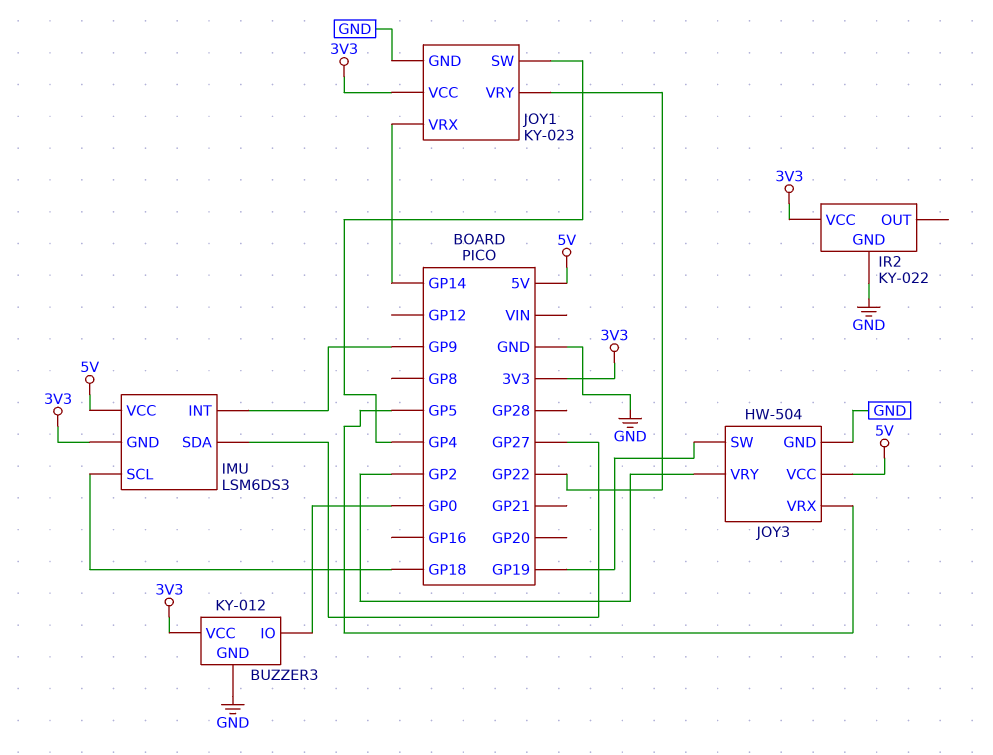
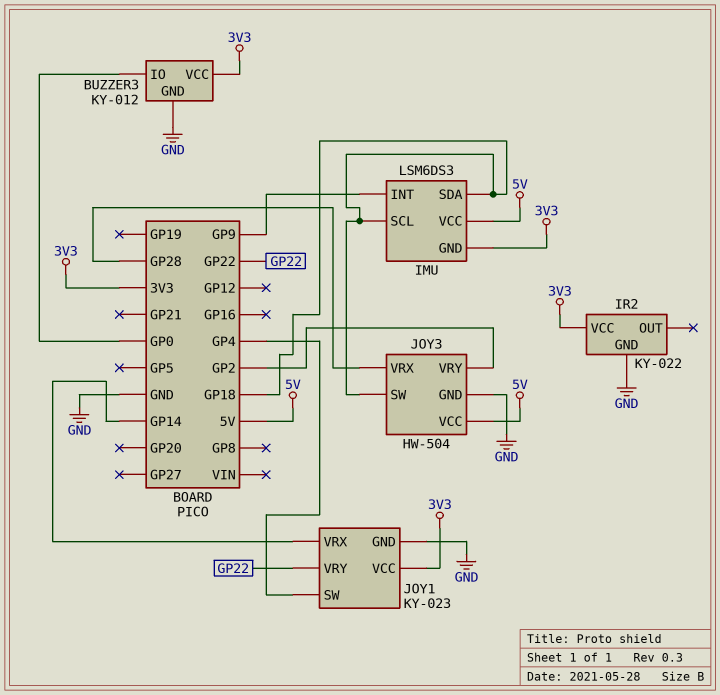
IMU pin SDA: GP27 -> GP18
JOY3 pin SW: GP19 -> GP18
JOY3 pin VRX: GP5 -> GP28

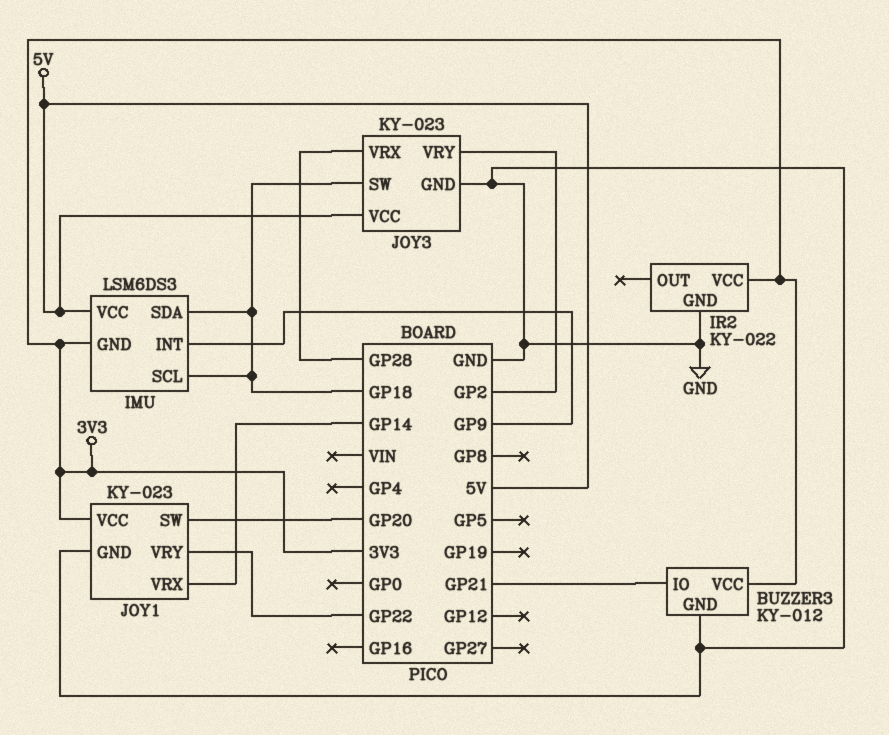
BUZZER3 pin IO: GP0 -> GP21
JOY1 pin SW: GP4 -> GP20
JOY3: HW-504 -> KY-023

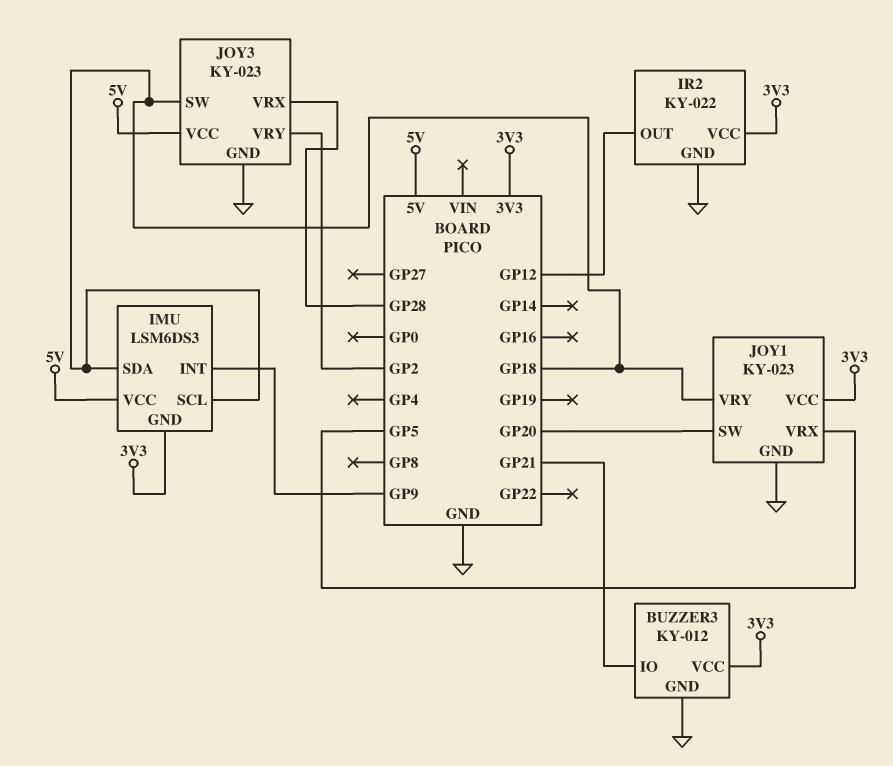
IR2 pin OUT: none -> GP12
JOY1 pin VRX: GP14 -> GP5
JOY1 pin VRY: GP22 -> GP18

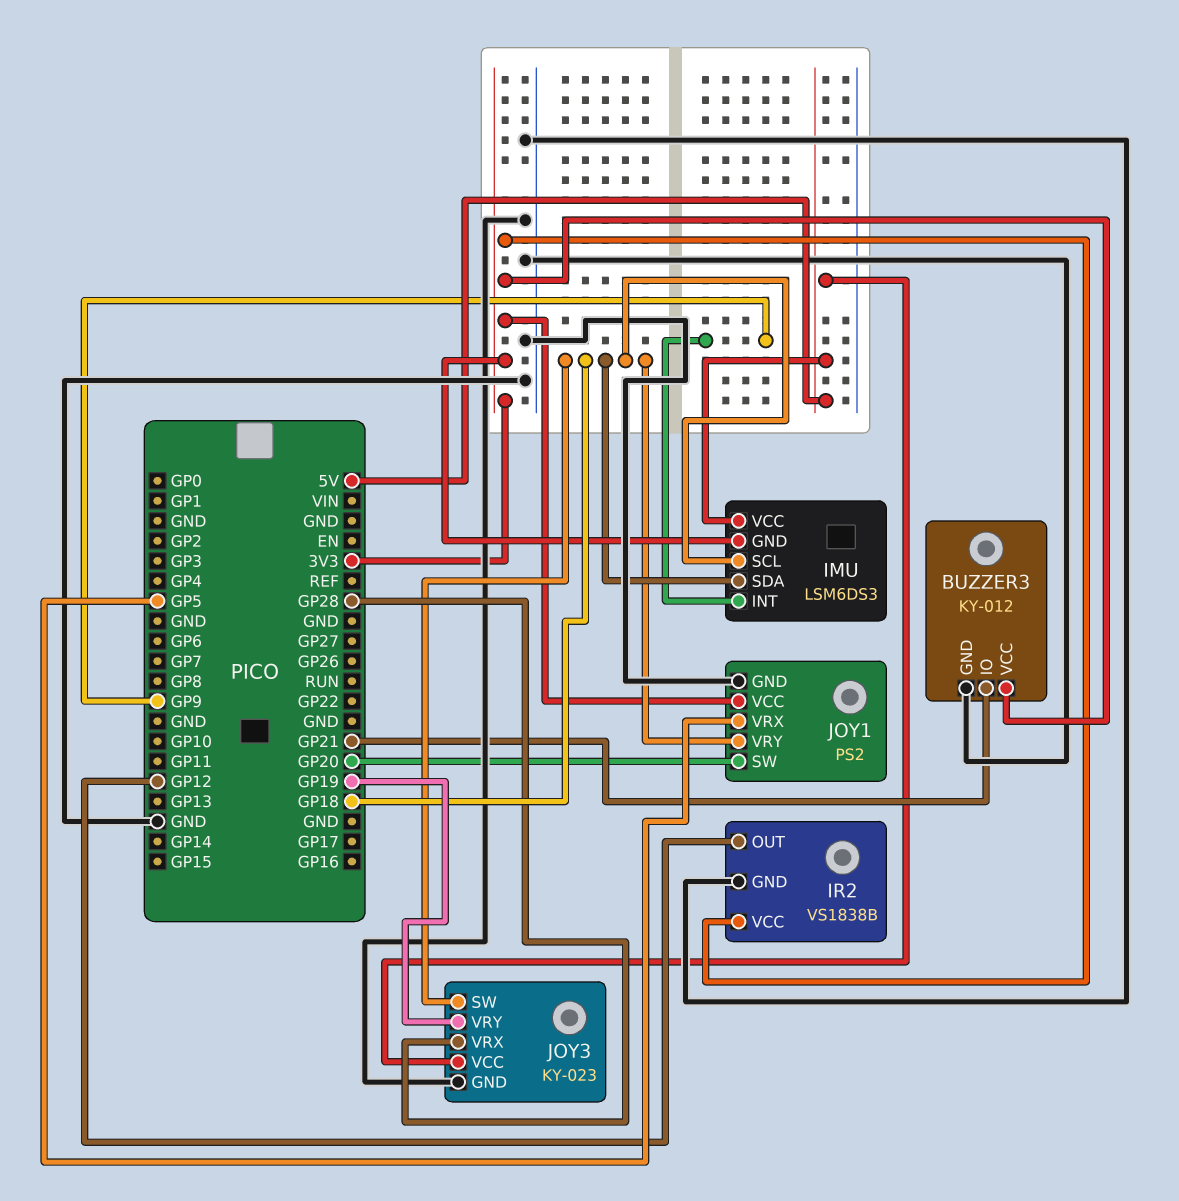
IR2: KY-022 -> VS1838B
JOY1: KY-023 -> PS2
JOY3 pin VRY: GP2 -> GP19

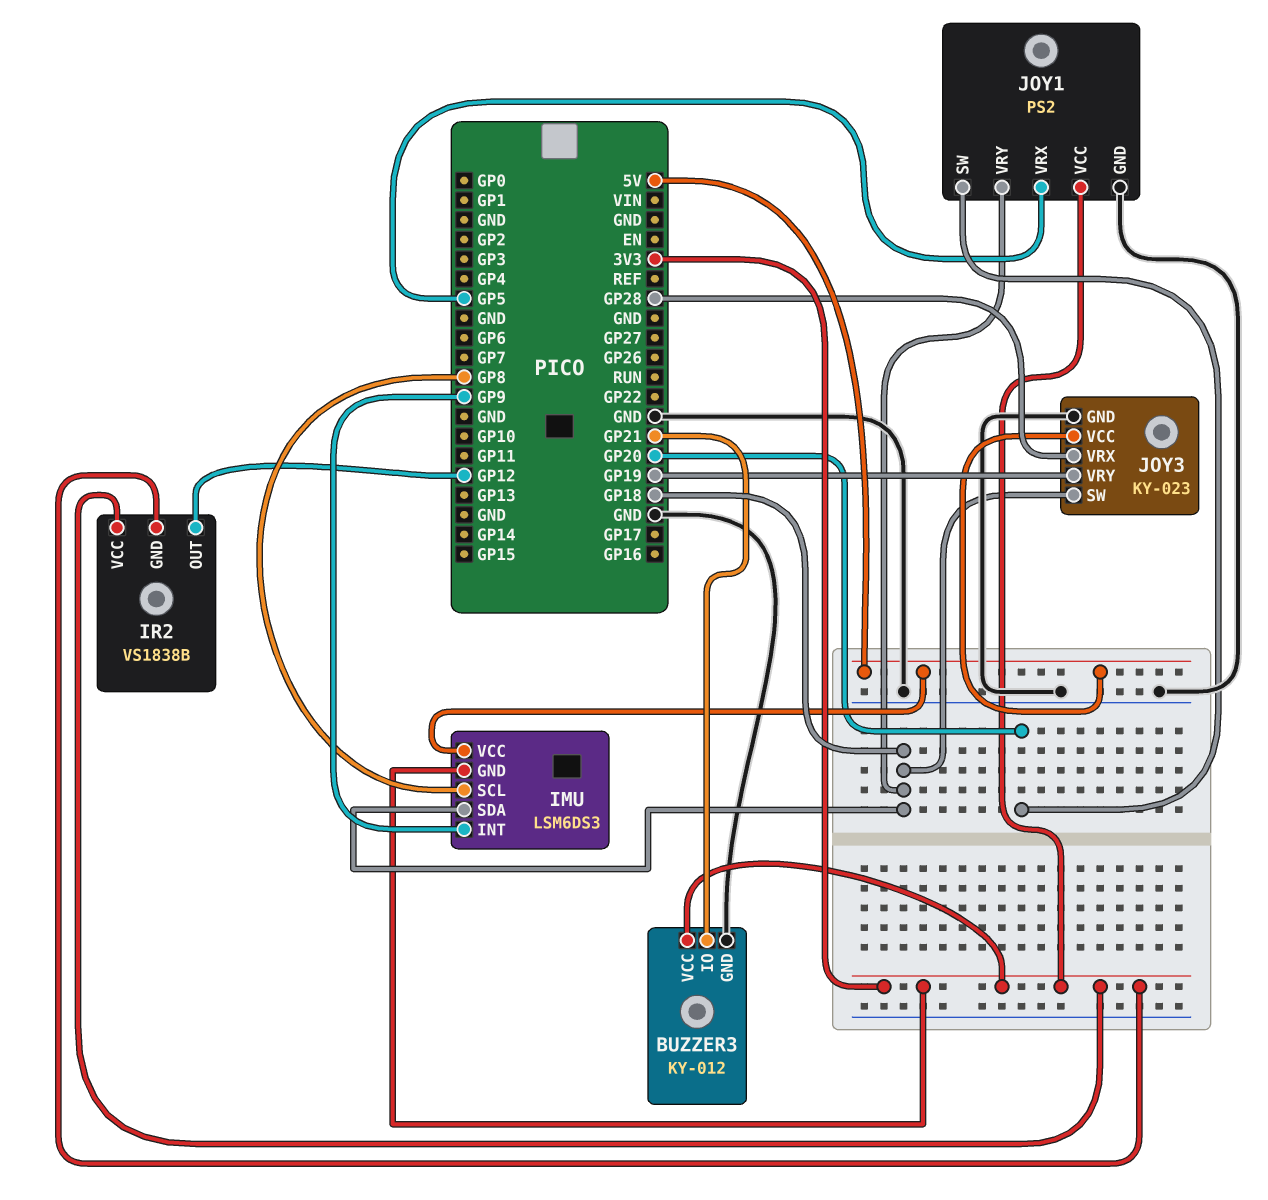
IMU pin SCL: GP18 -> GP8
IR2 pin GND: GND -> 3V3

